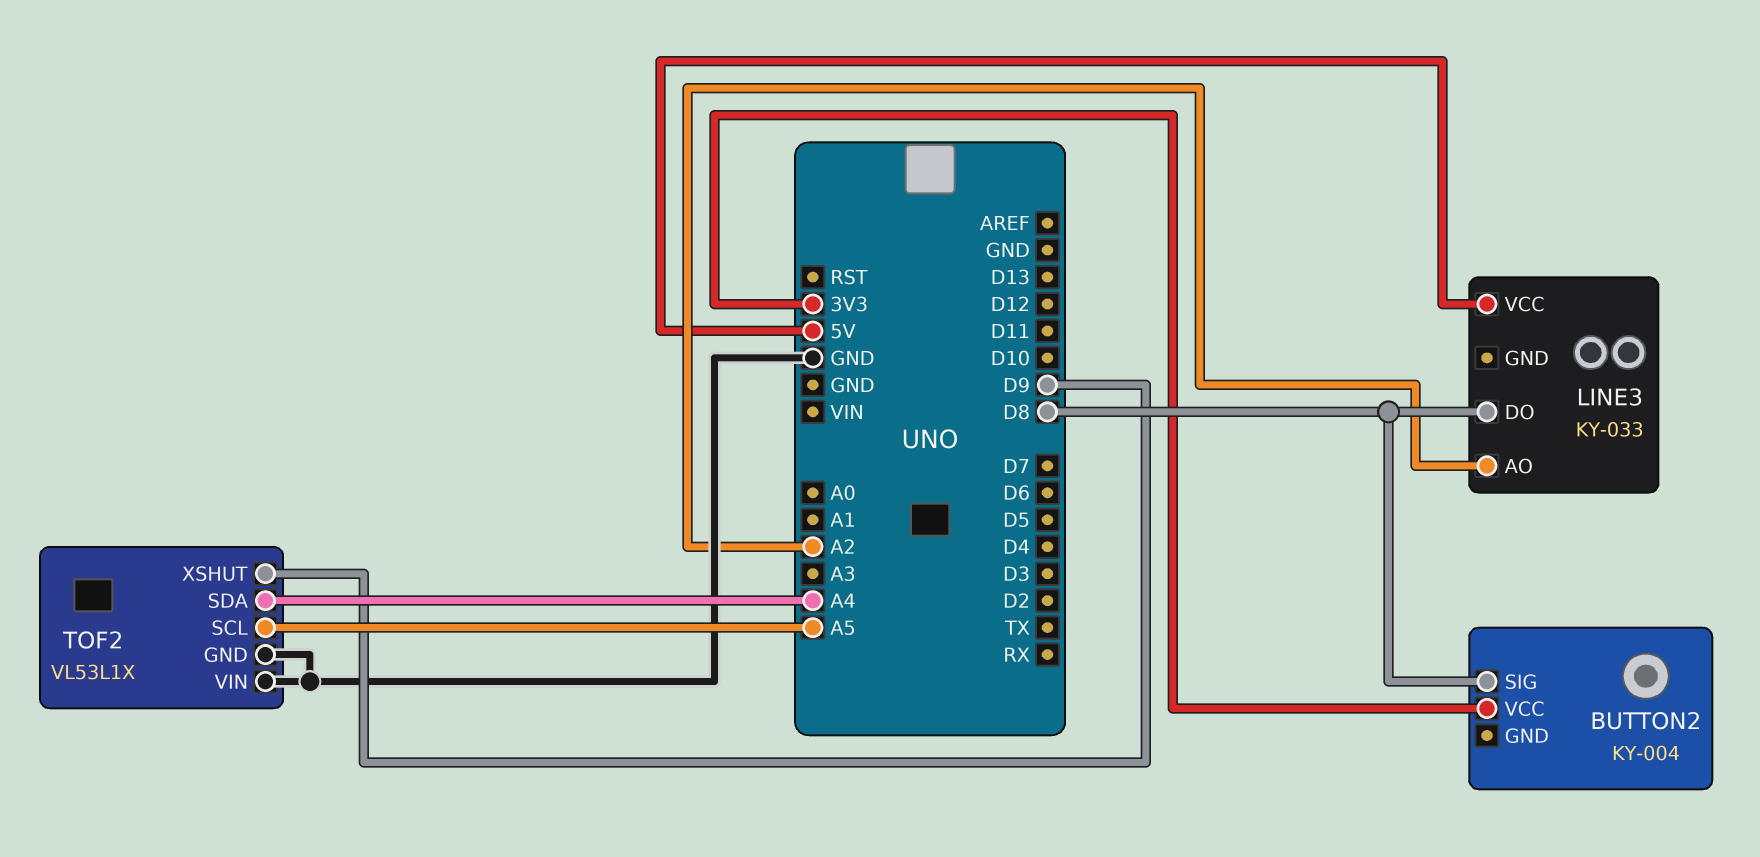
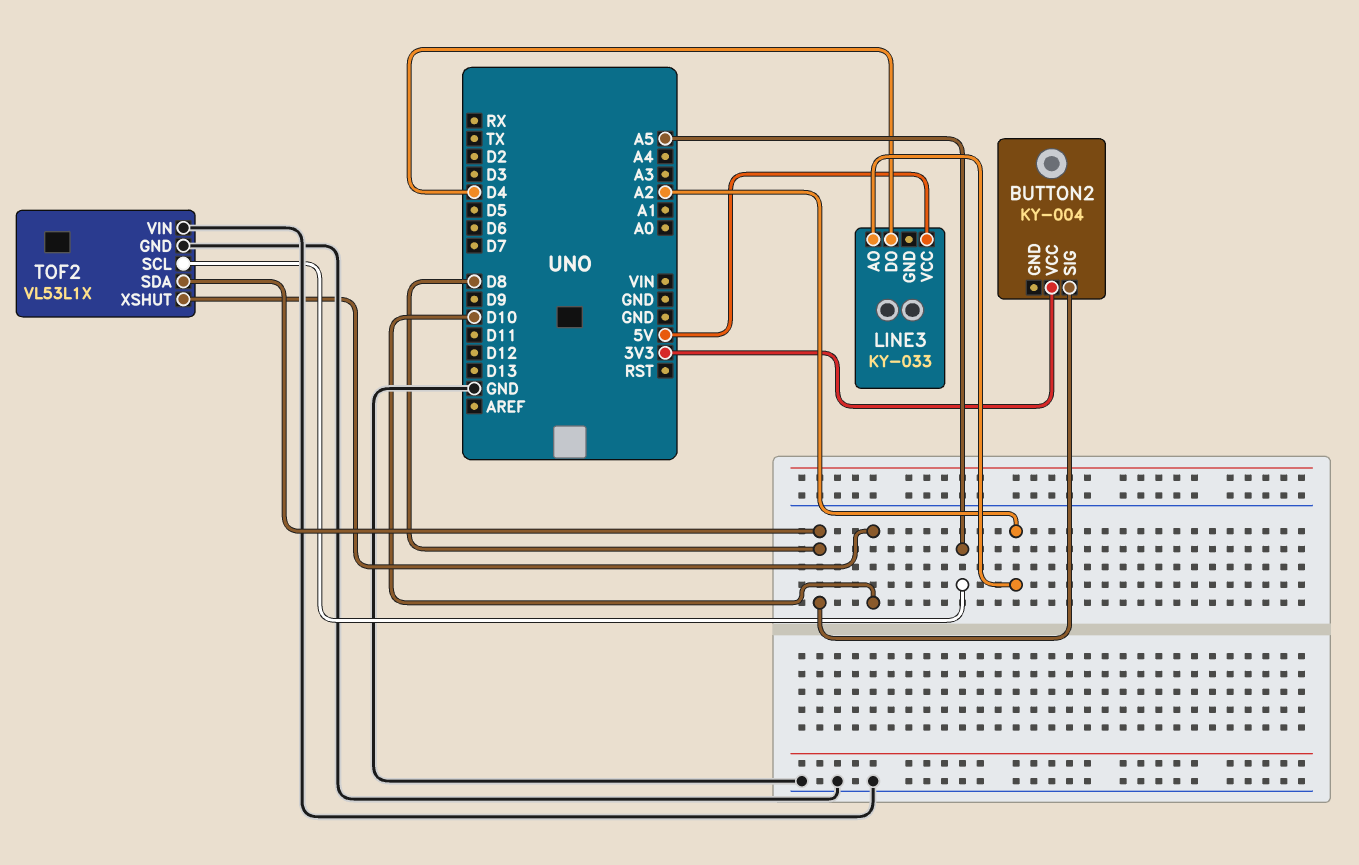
LINE3 pin DO: D8 -> D4
TOF2 pin SDA: A4 -> D8
TOF2 pin XSHUT: D9 -> D10

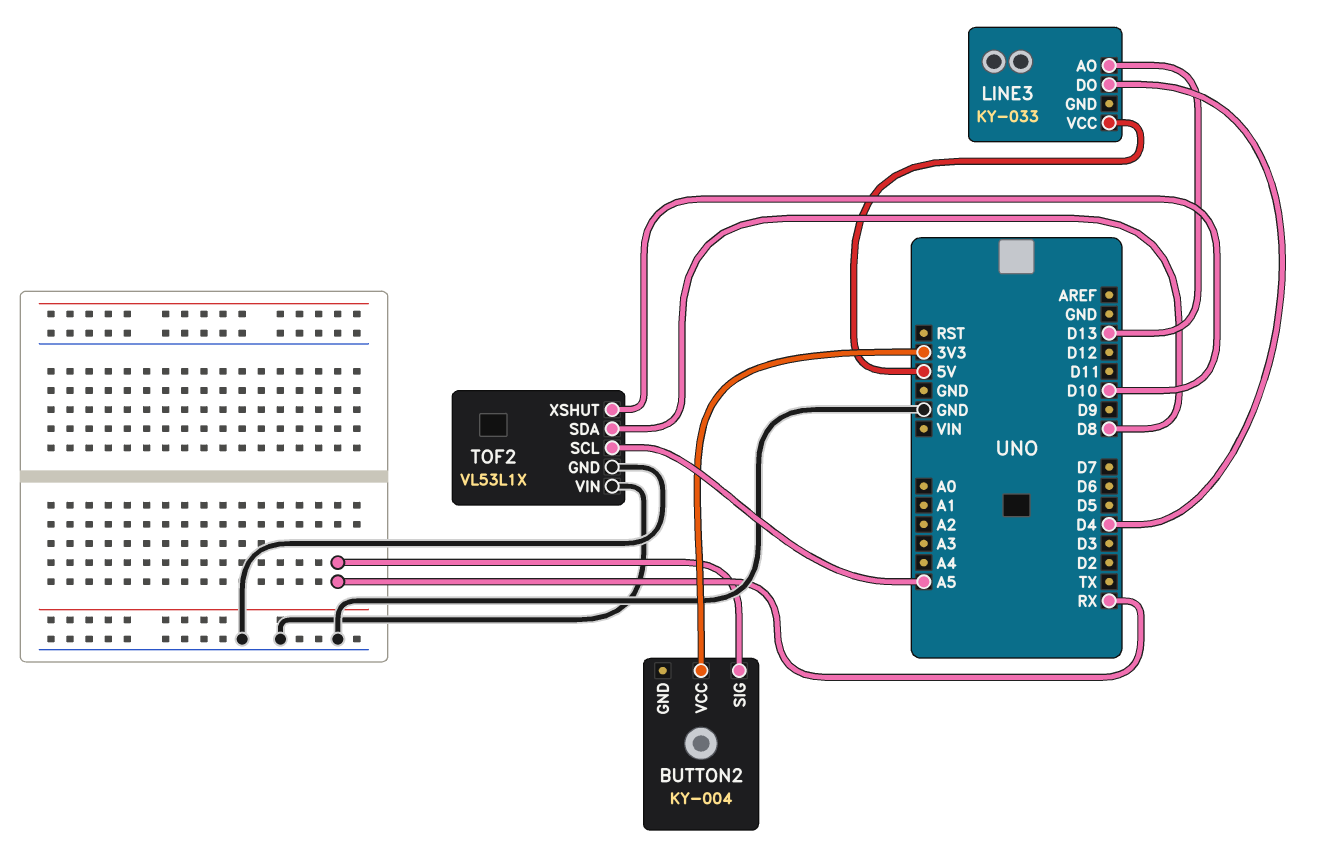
BUTTON2 pin SIG: D8 -> RX
LINE3 pin AO: A2 -> D13

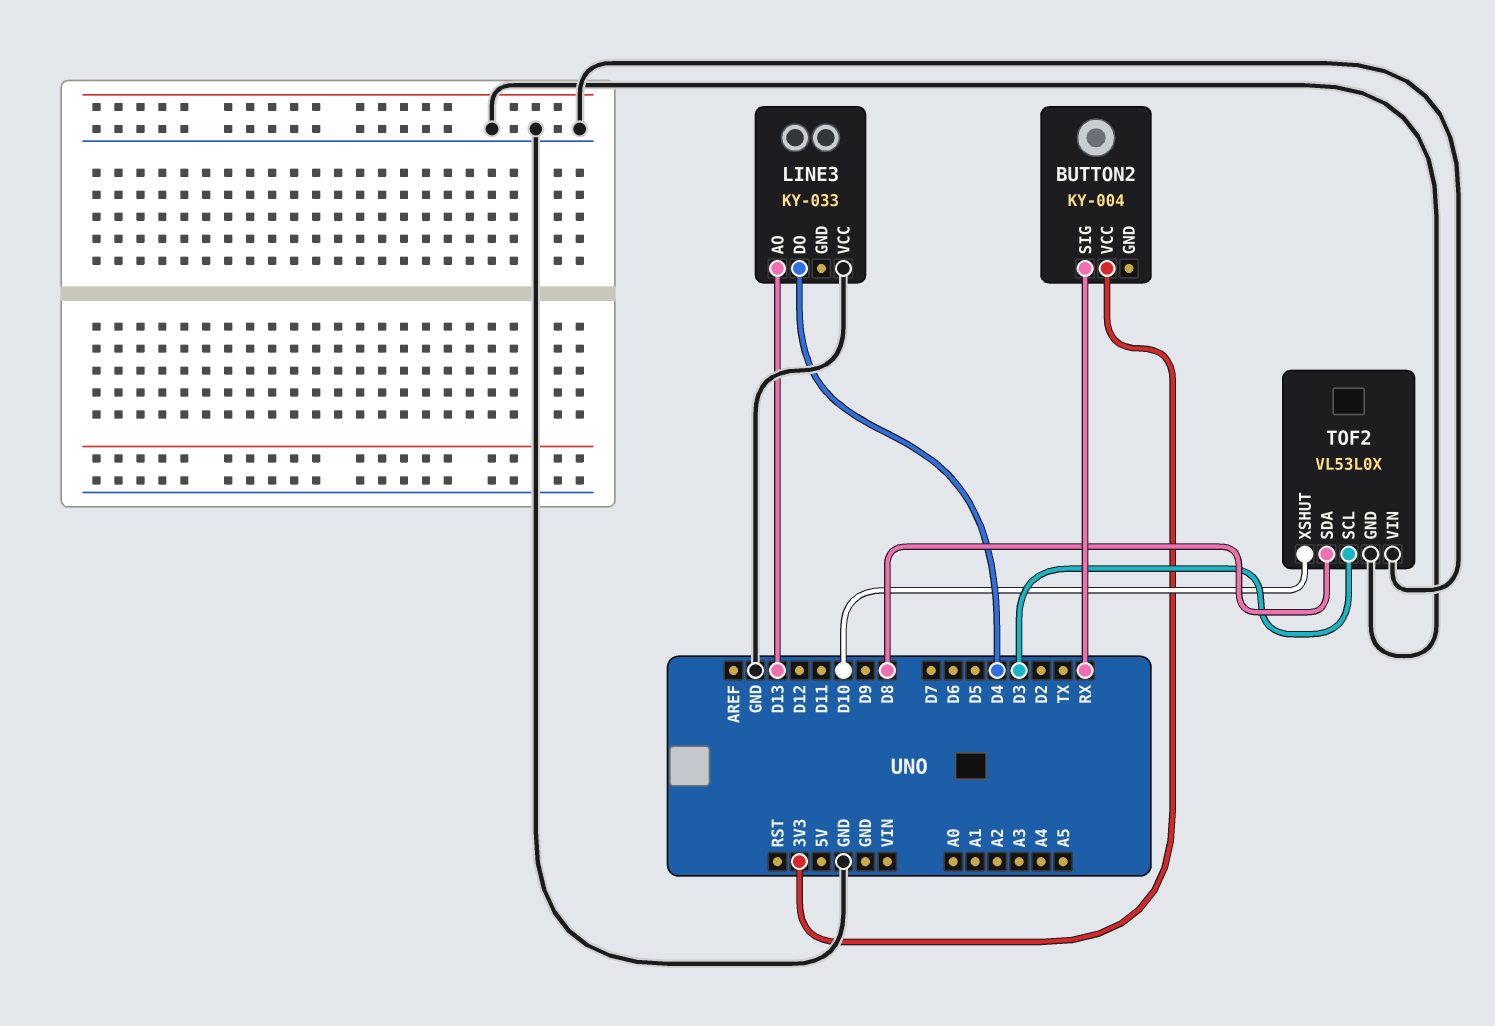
LINE3 pin VCC: 5V -> GND
TOF2: VL53L1X -> VL53L0X
TOF2 pin SCL: A5 -> D3

